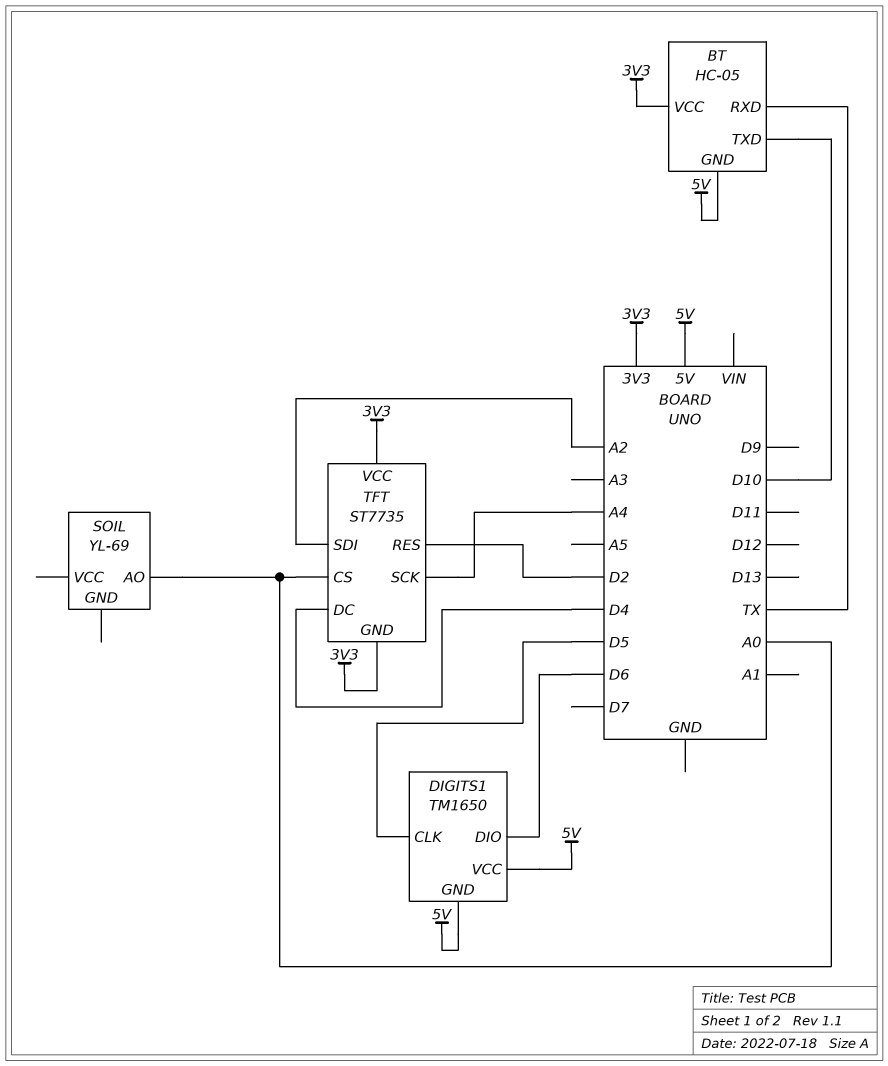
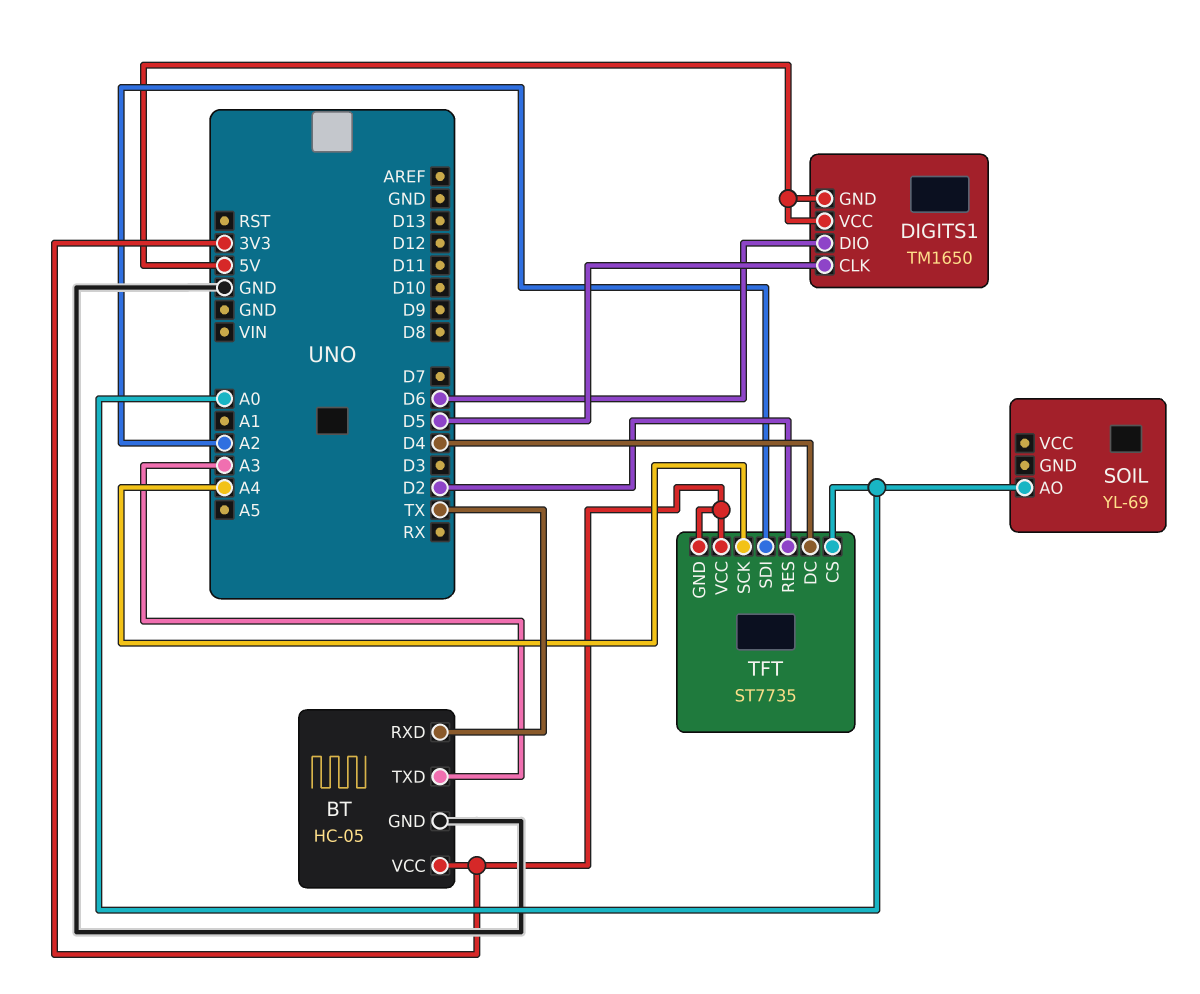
BT pin GND: 5V -> GND
BT pin TXD: D10 -> A3

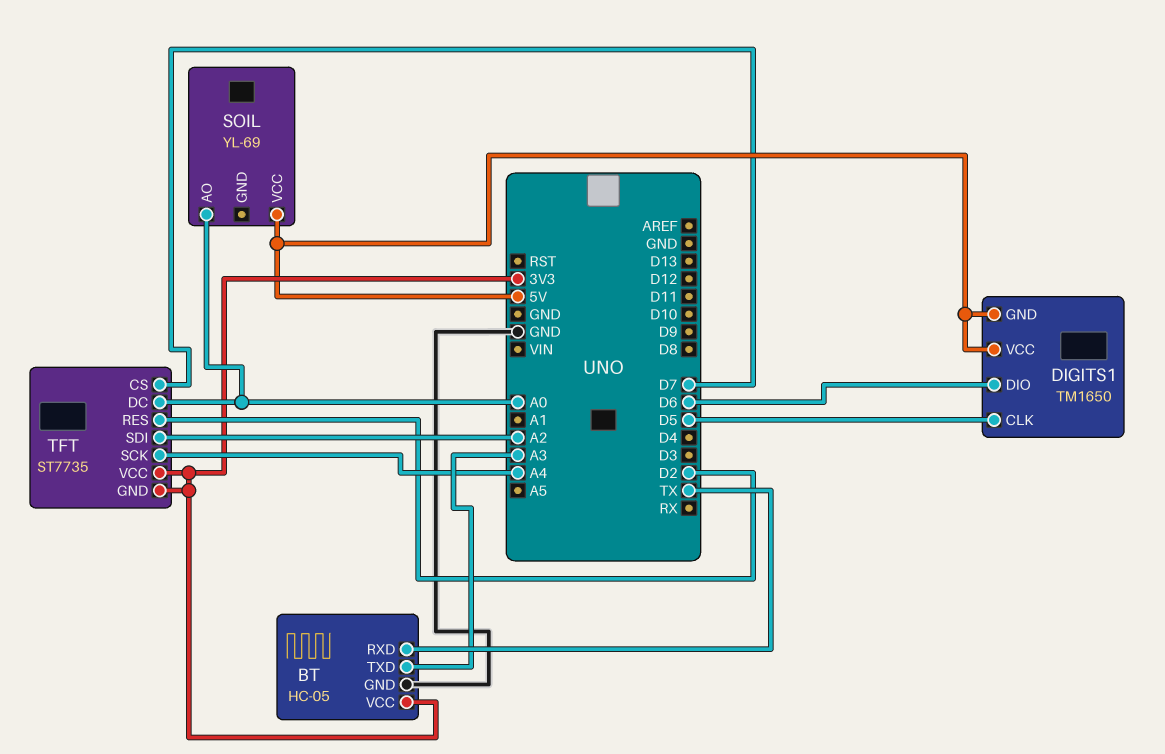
SOIL pin VCC: none -> 5V
TFT pin CS: A0 -> D7
TFT pin DC: D4 -> A0

